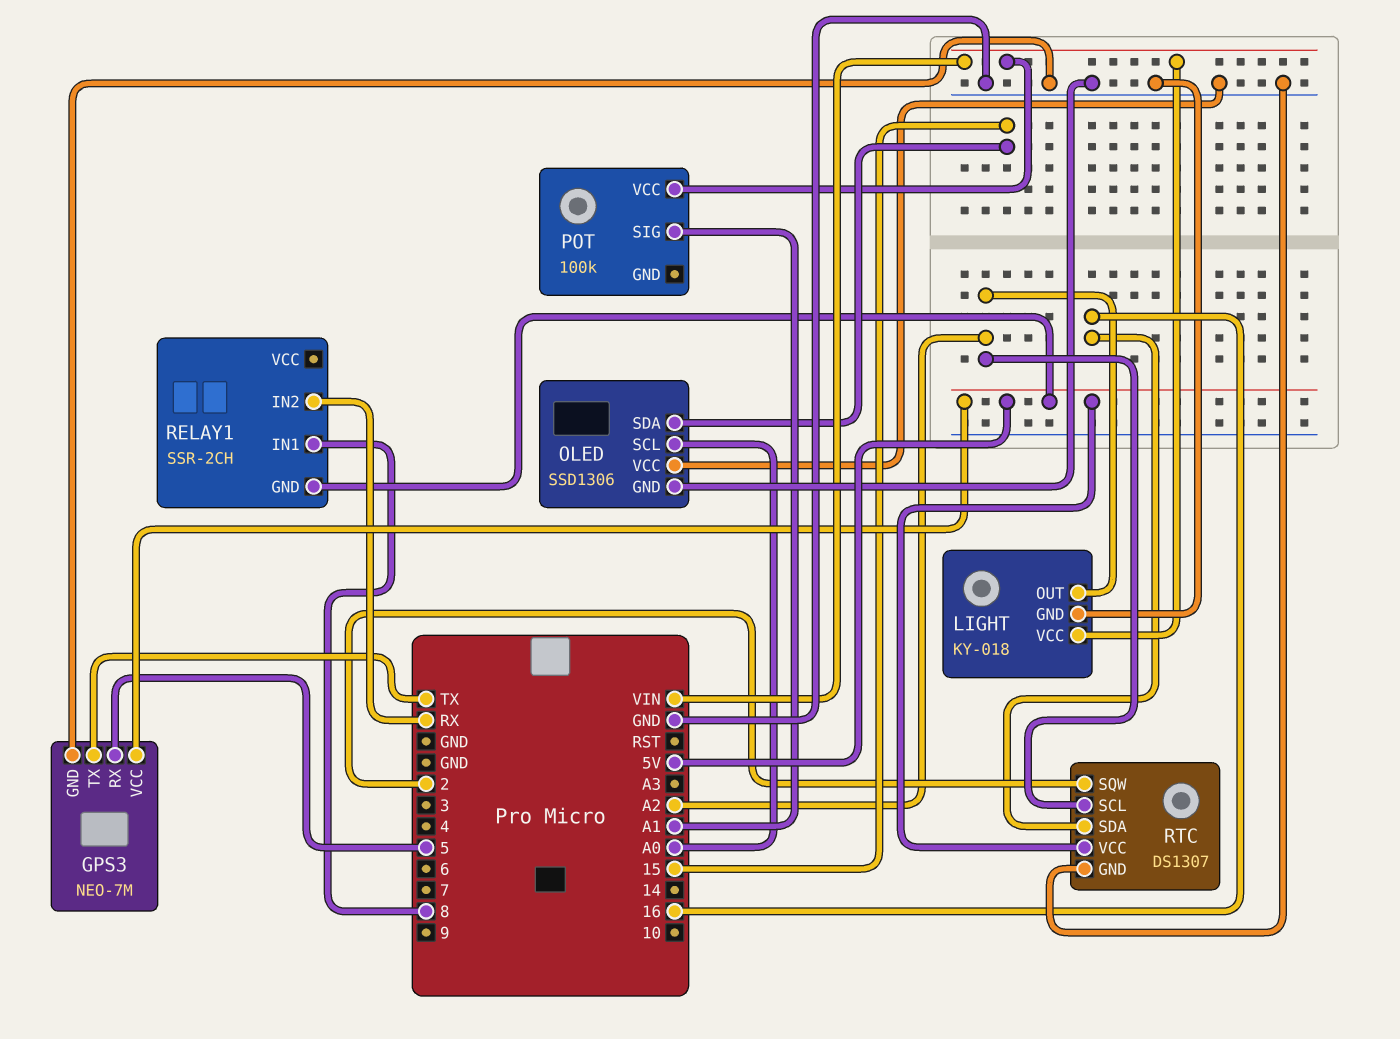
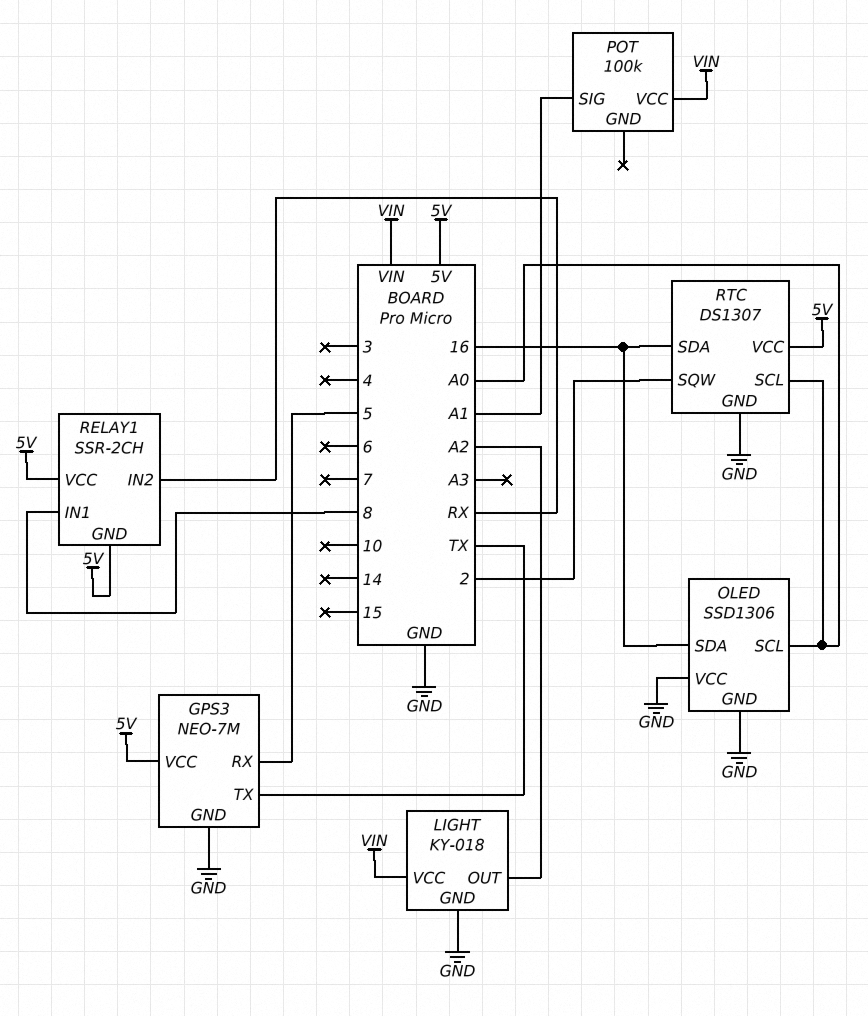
OLED pin SDA: 15 -> 16
RELAY1 pin VCC: none -> 5V
RTC pin SCL: A2 -> A0

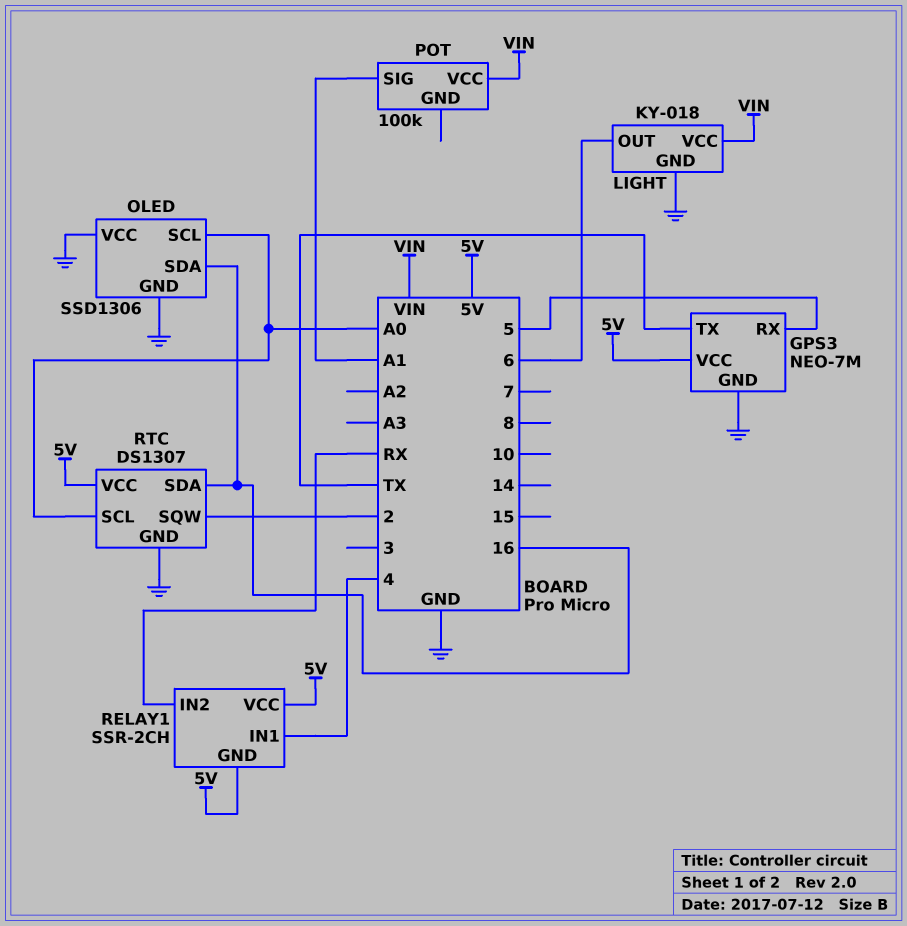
LIGHT pin OUT: A2 -> 6
RELAY1 pin IN1: 8 -> 4

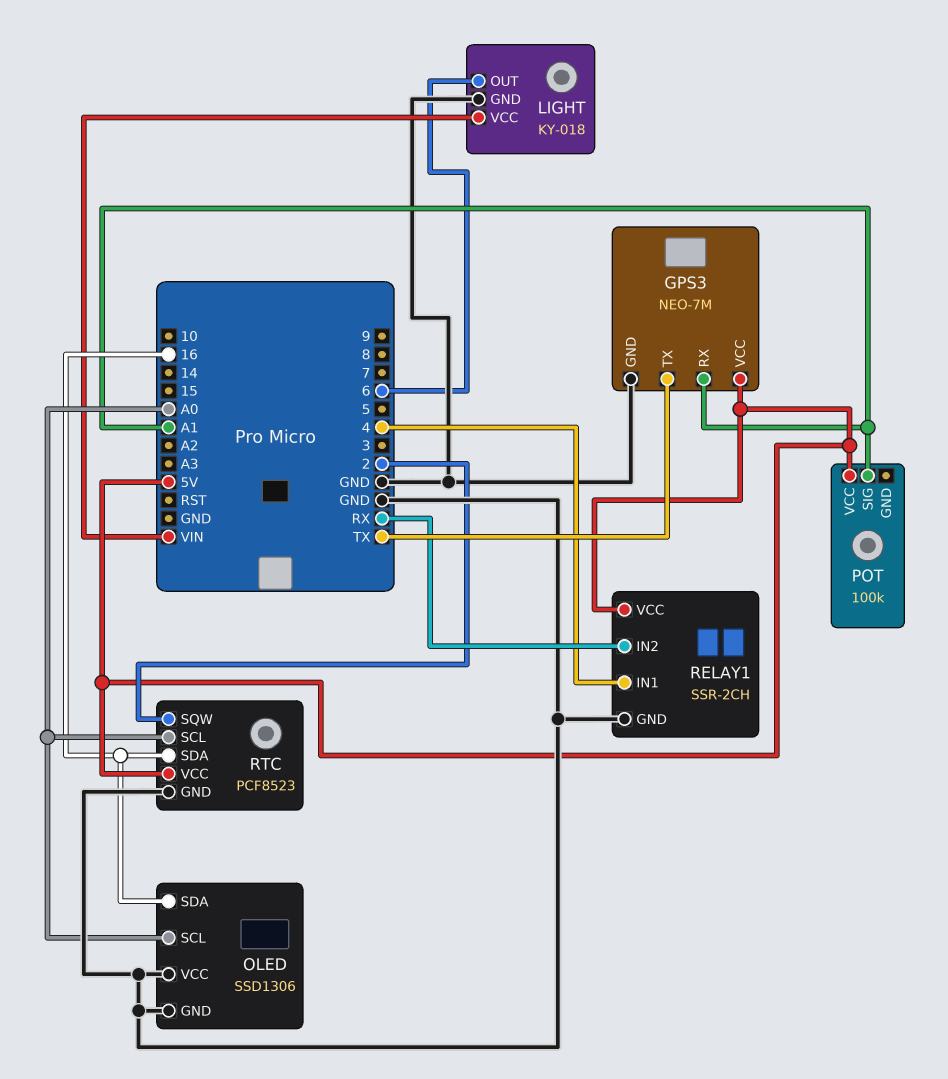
GPS3 pin RX: 5 -> A1
POT pin VCC: VIN -> 5V
RELAY1 pin GND: 5V -> GND
RTC: DS1307 -> PCF8523

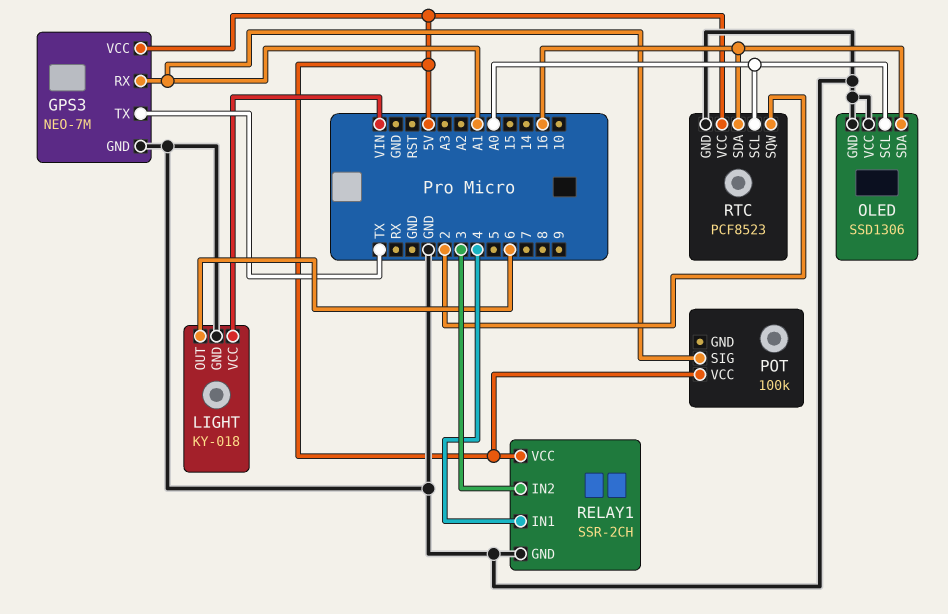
RELAY1 pin IN2: RX -> 3

